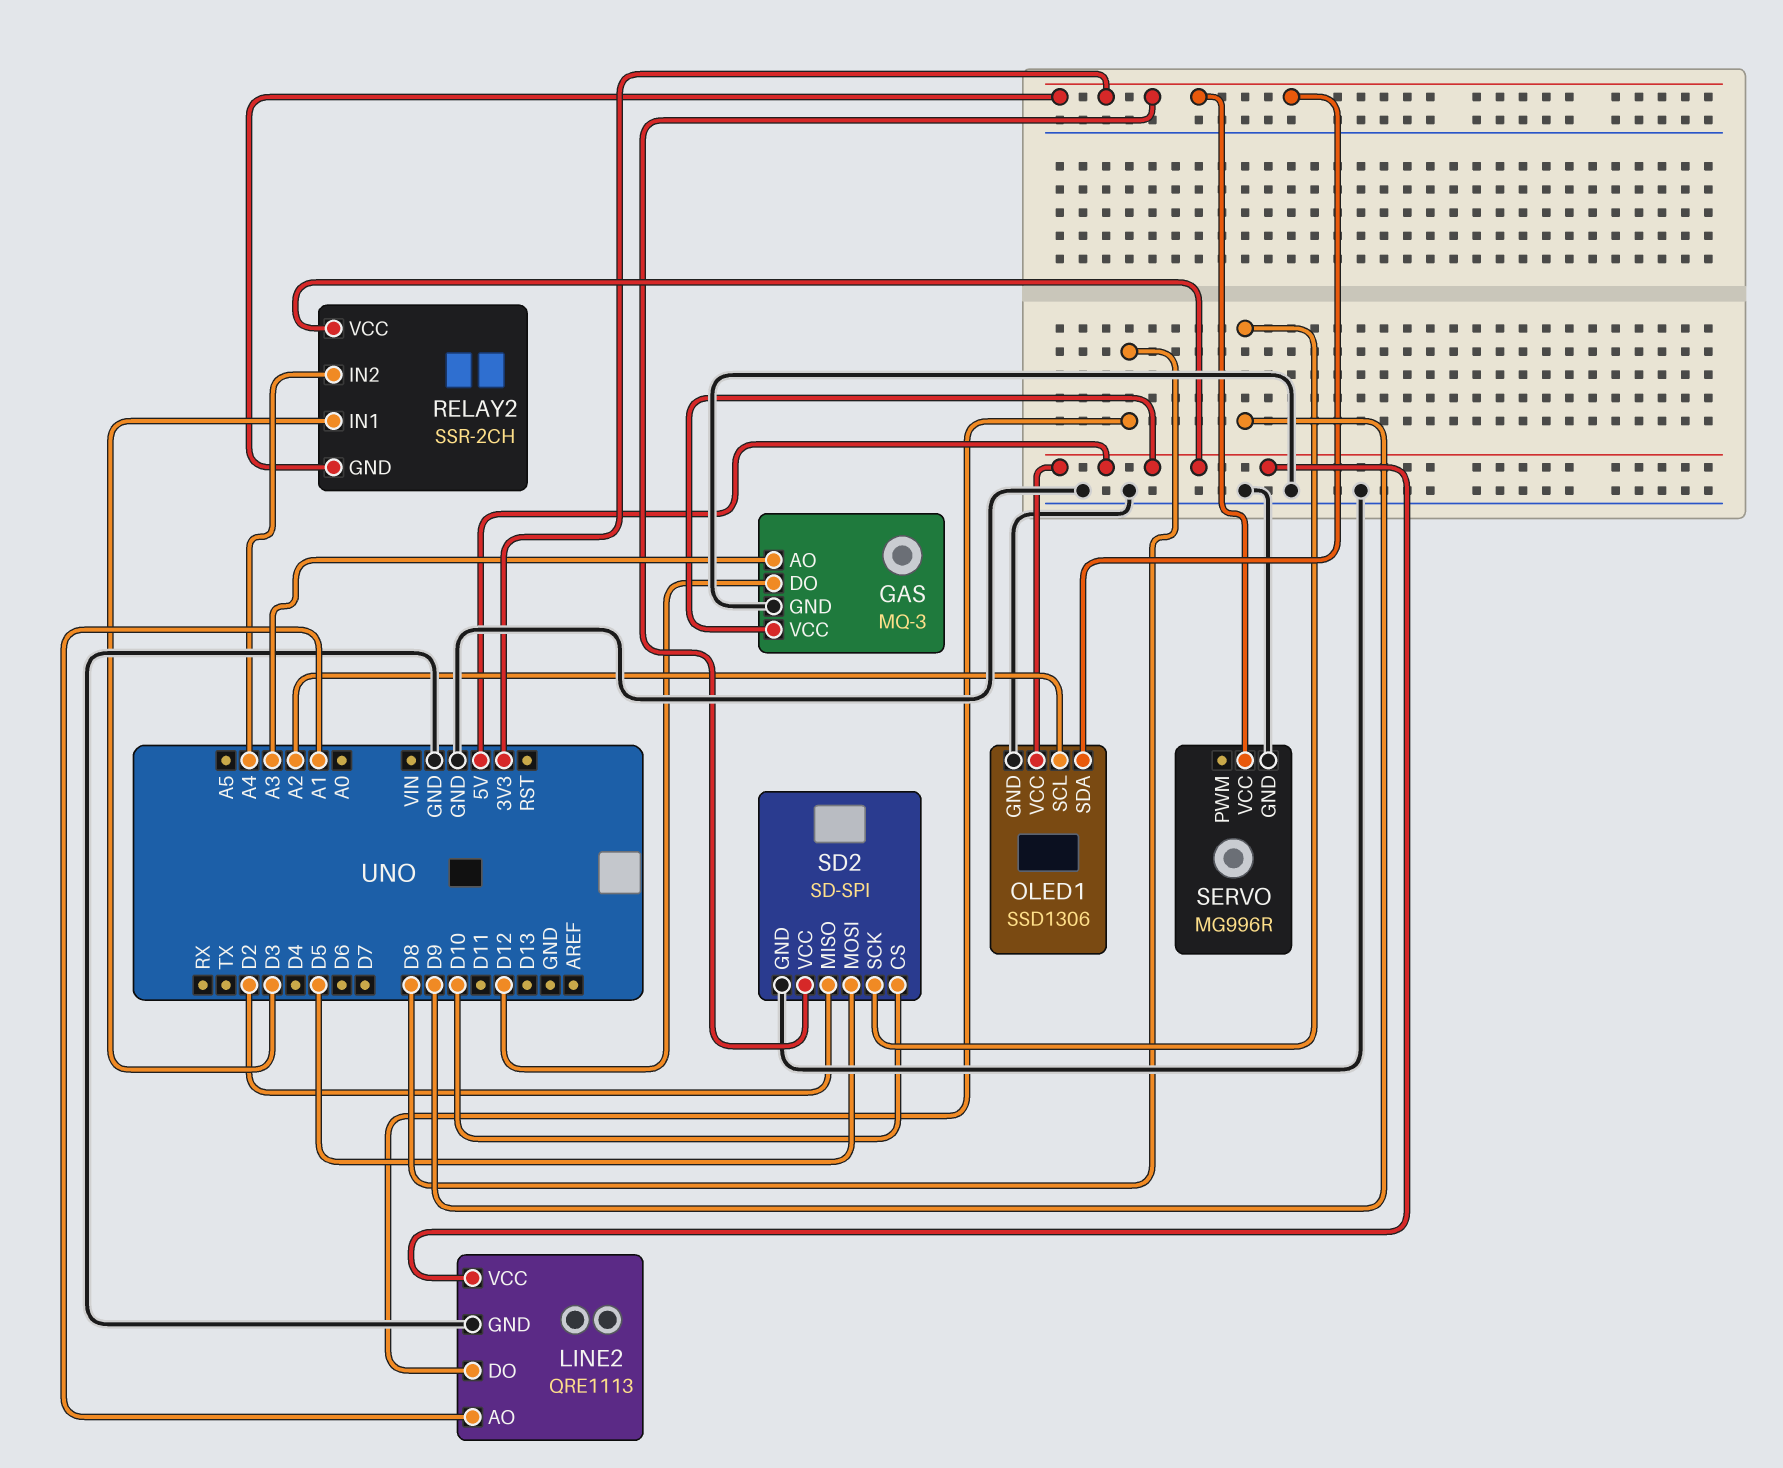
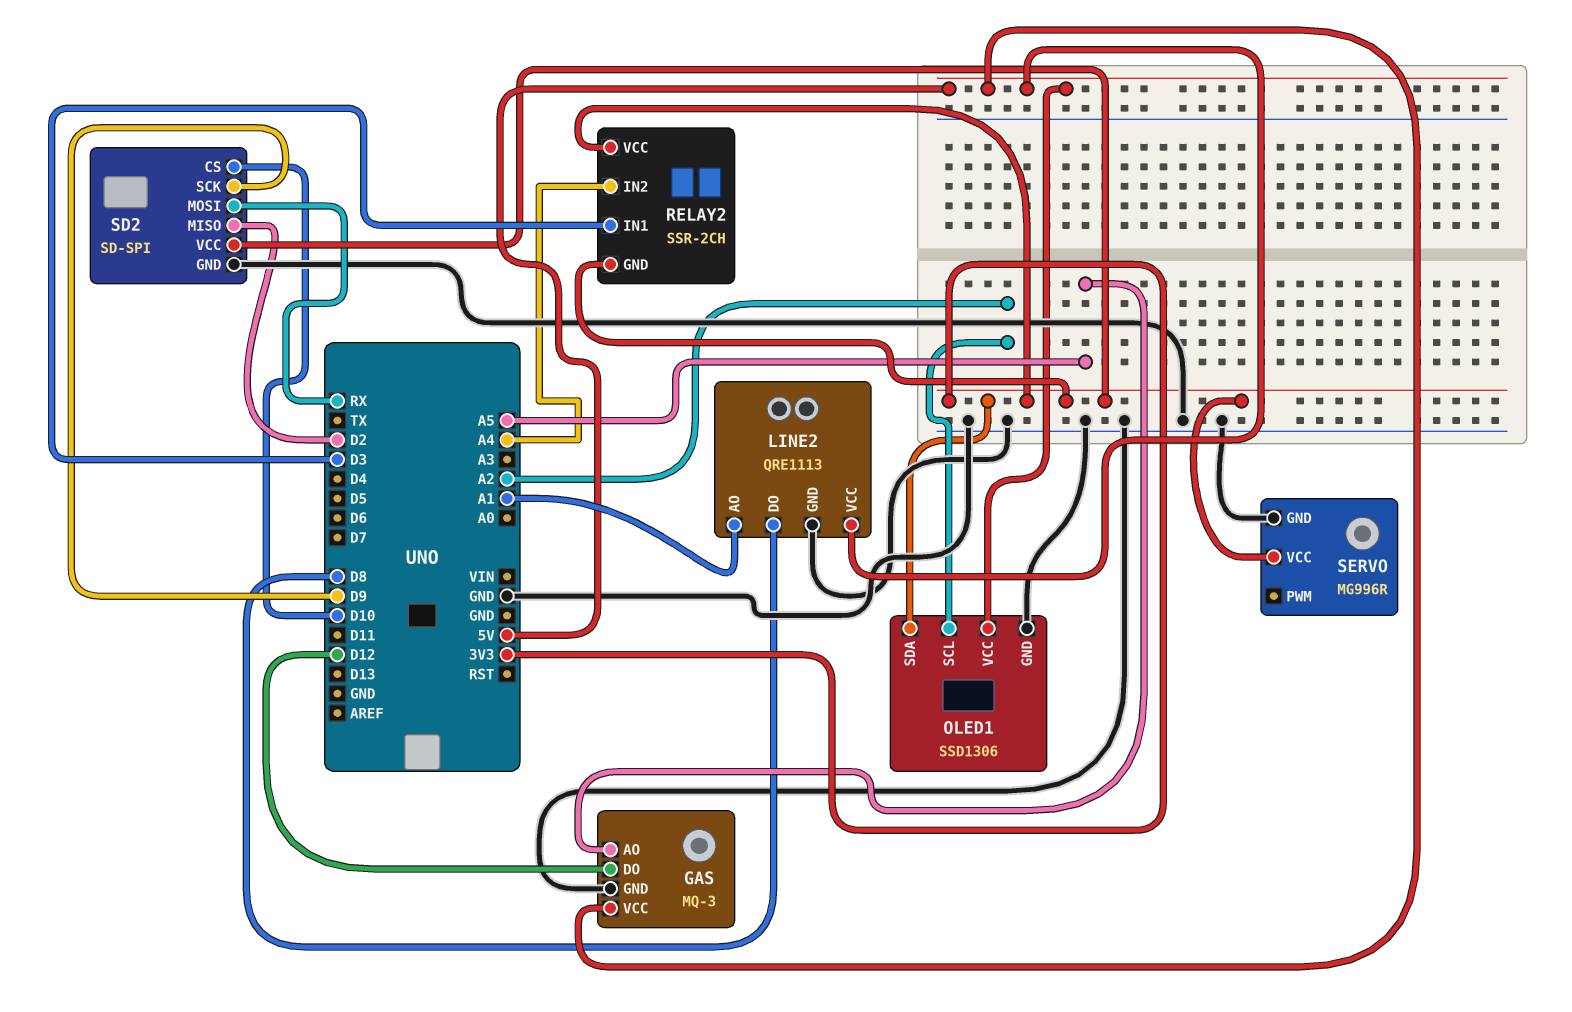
GAS pin AO: A3 -> A5
RELAY2 pin VCC: 5V -> 3V3
SD2 pin MOSI: D5 -> RX

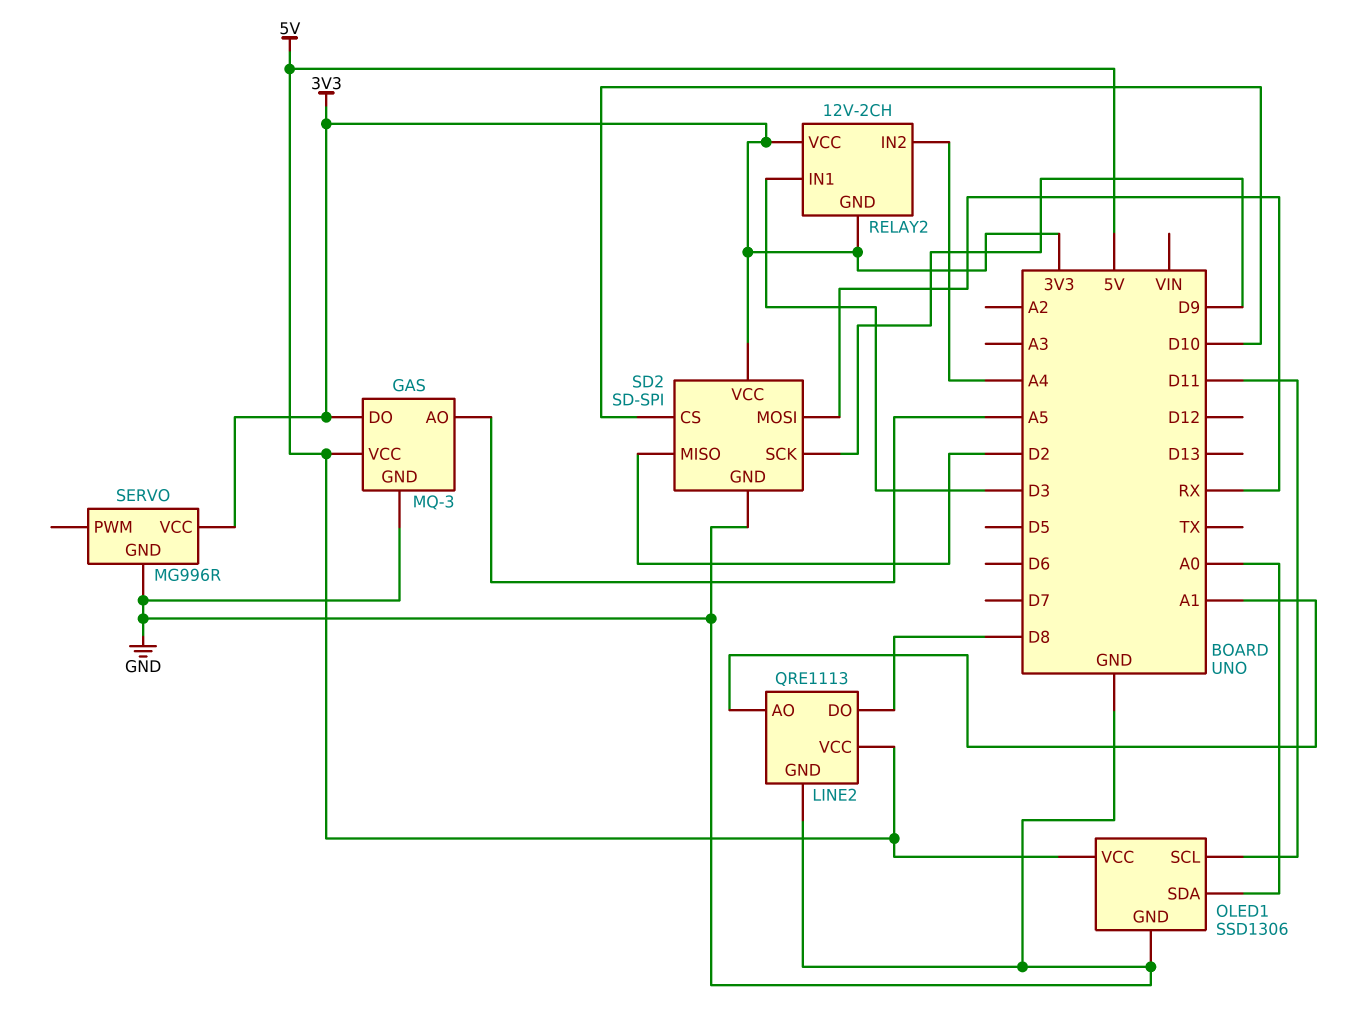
GAS pin DO: D12 -> 3V3
OLED1 pin SCL: A2 -> D11
OLED1 pin SDA: 3V3 -> A0
RELAY2: SSR-2CH -> 12V-2CH

